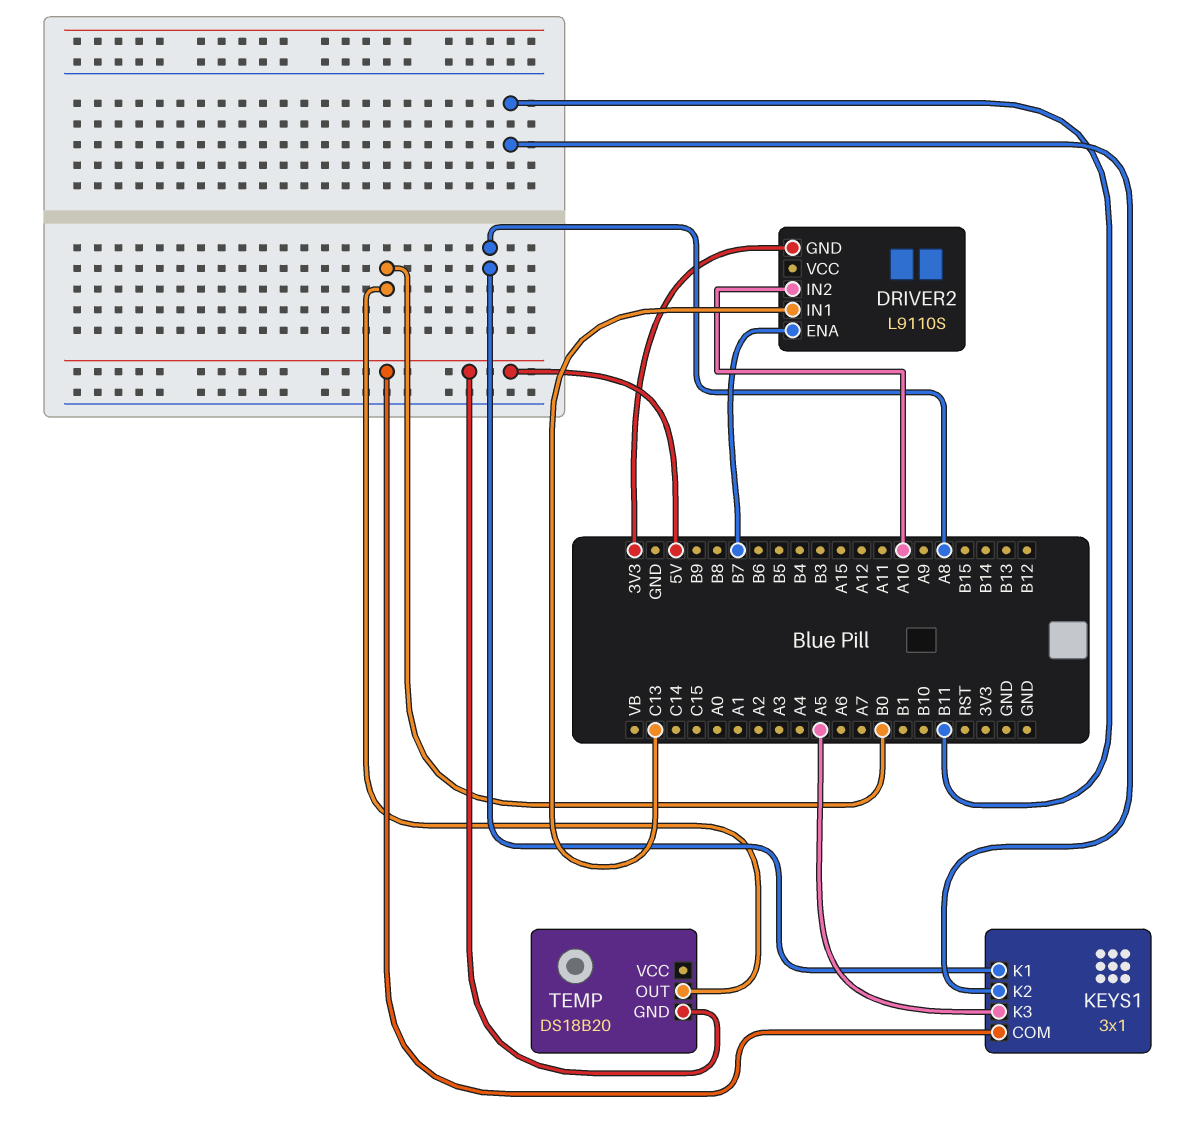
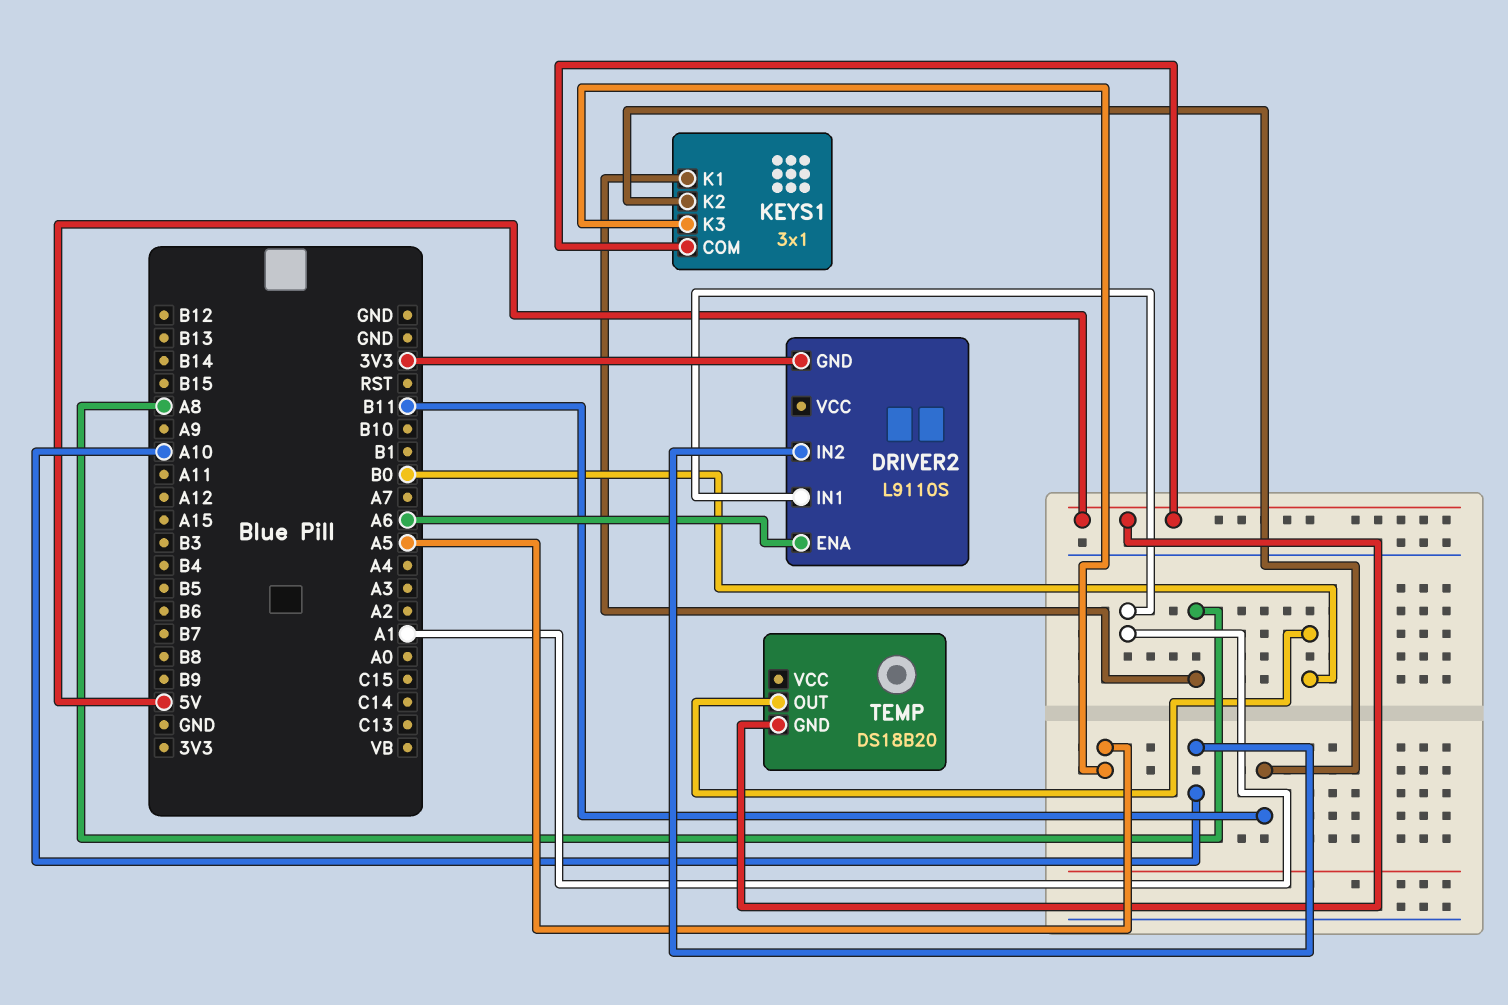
DRIVER2 pin ENA: B7 -> A6
DRIVER2 pin IN1: C13 -> A1

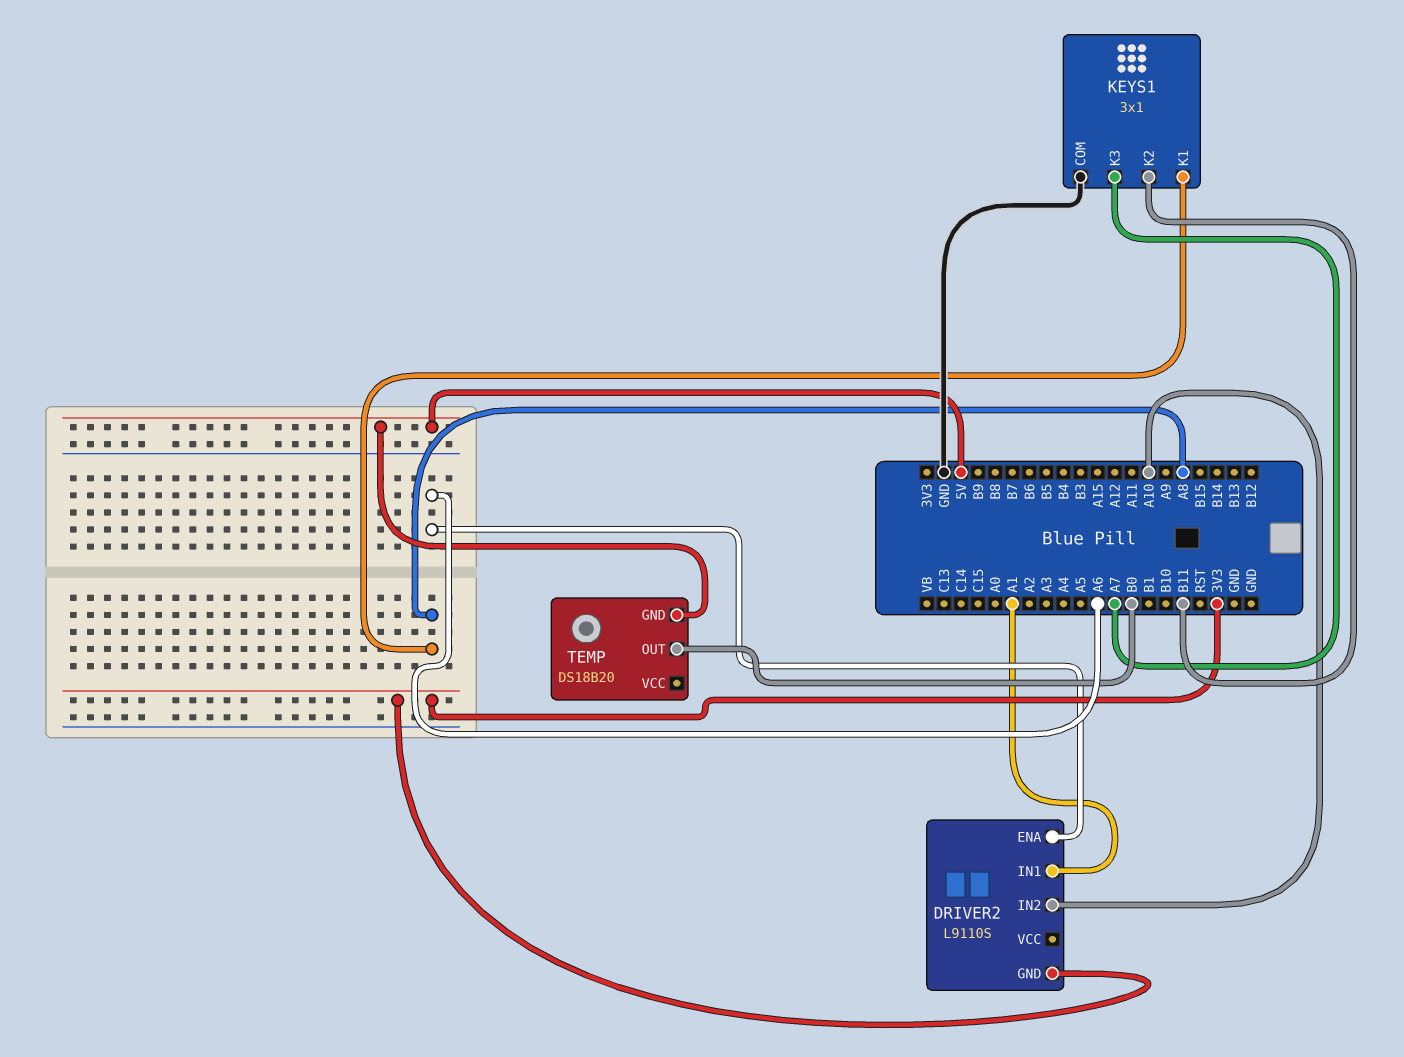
KEYS1 pin COM: 5V -> GND
KEYS1 pin K3: A5 -> A7

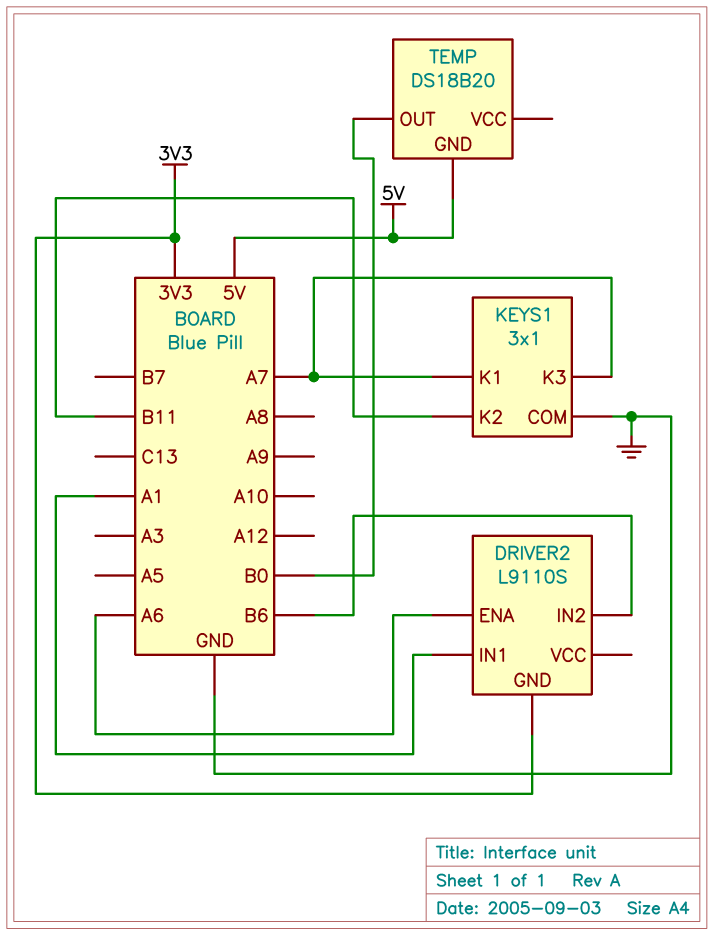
DRIVER2 pin IN2: A10 -> B6
KEYS1 pin K1: A8 -> A7

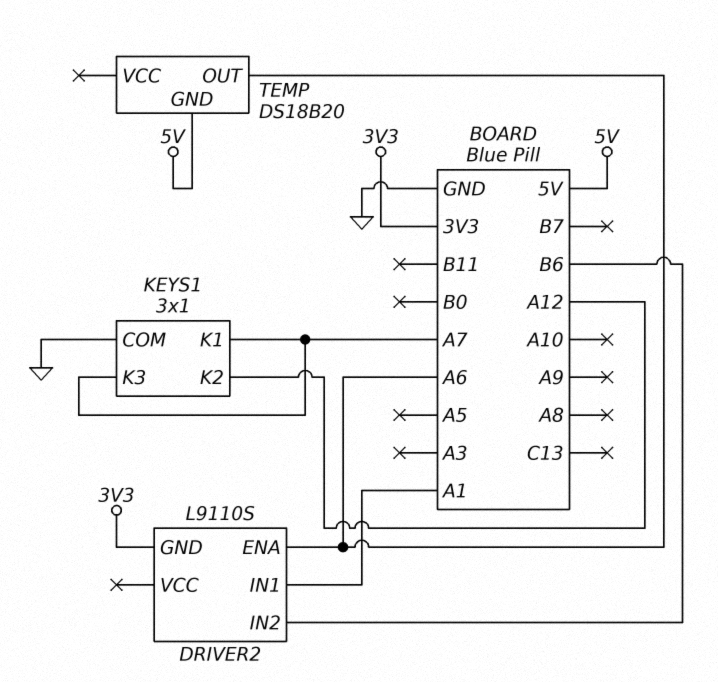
KEYS1 pin K2: B11 -> A12
TEMP pin OUT: B0 -> A6

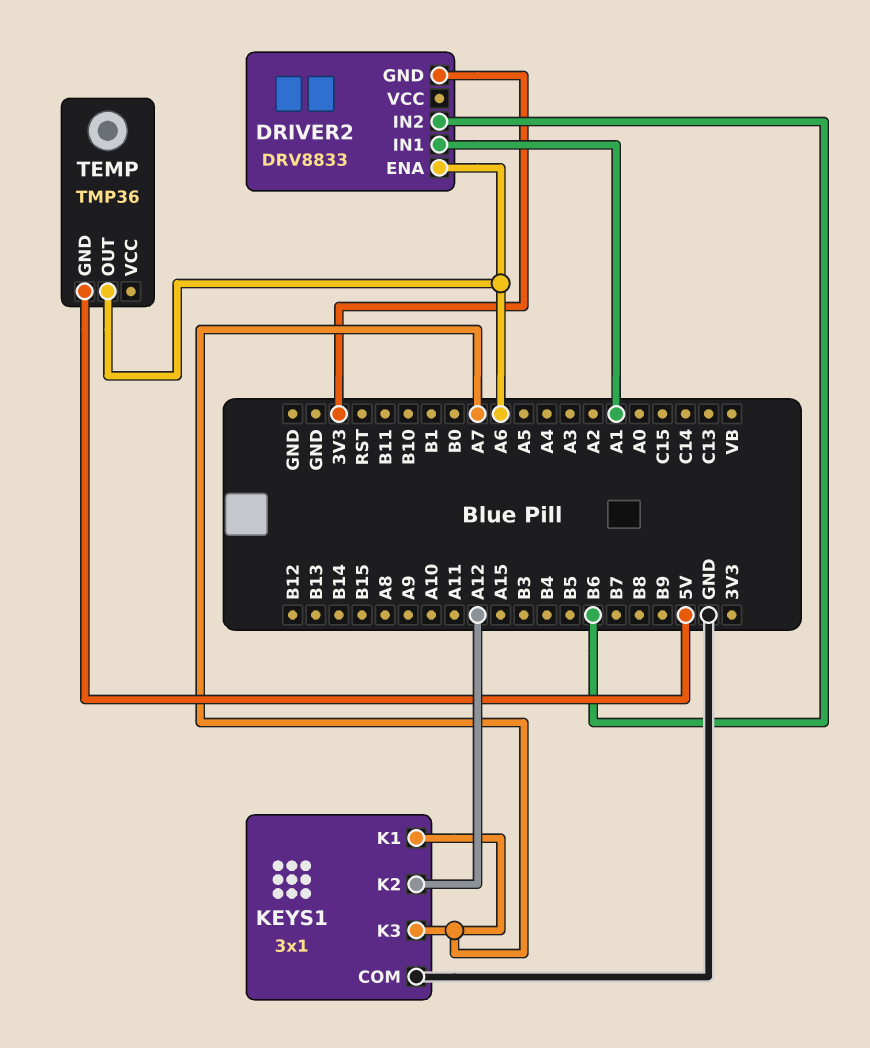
DRIVER2: L9110S -> DRV8833
TEMP: DS18B20 -> TMP36

